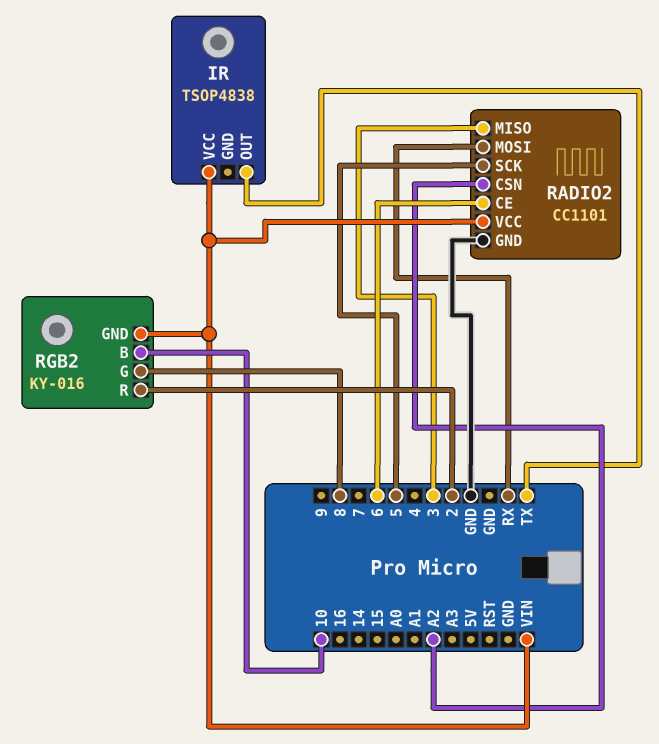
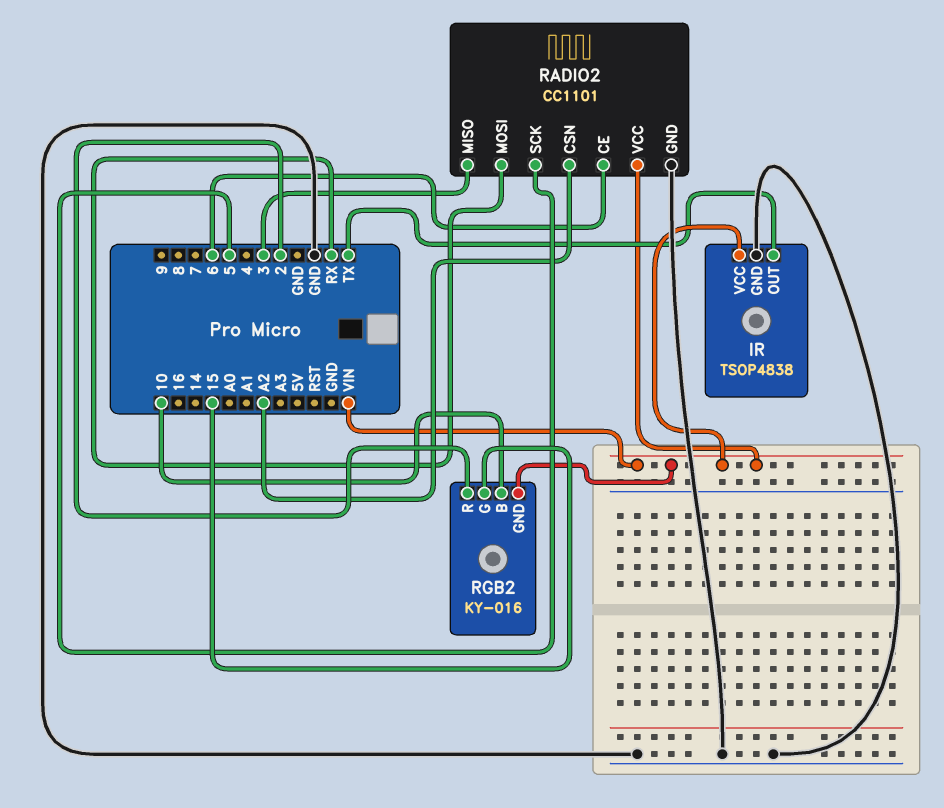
IR pin GND: none -> GND
RGB2 pin G: 8 -> 15

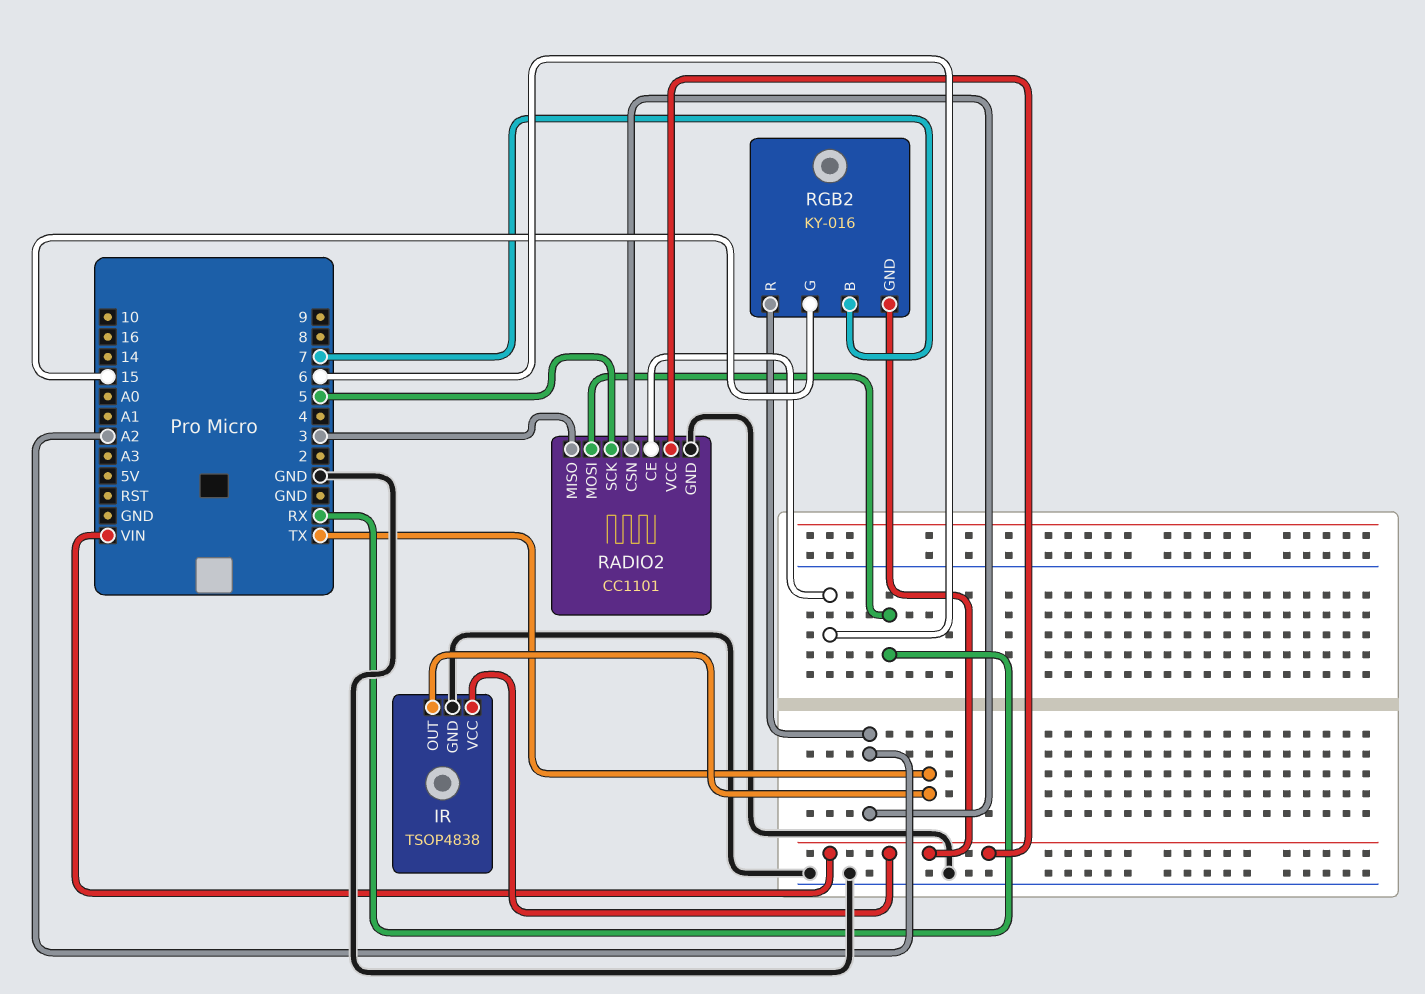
RGB2 pin B: 10 -> 7
RGB2 pin R: 2 -> A2

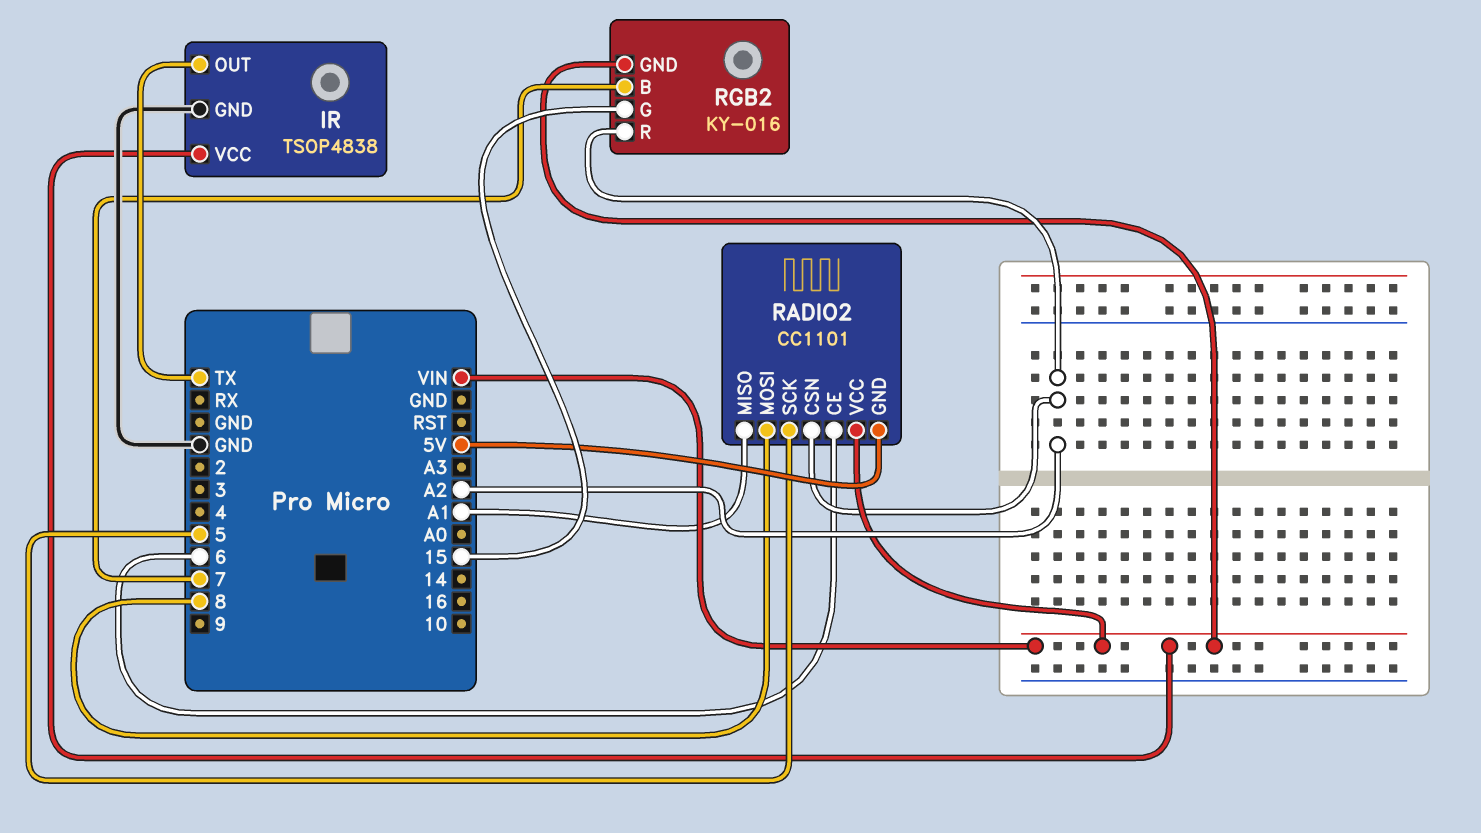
RADIO2 pin GND: GND -> 5V
RADIO2 pin MISO: 3 -> A1
RADIO2 pin MOSI: RX -> 8

